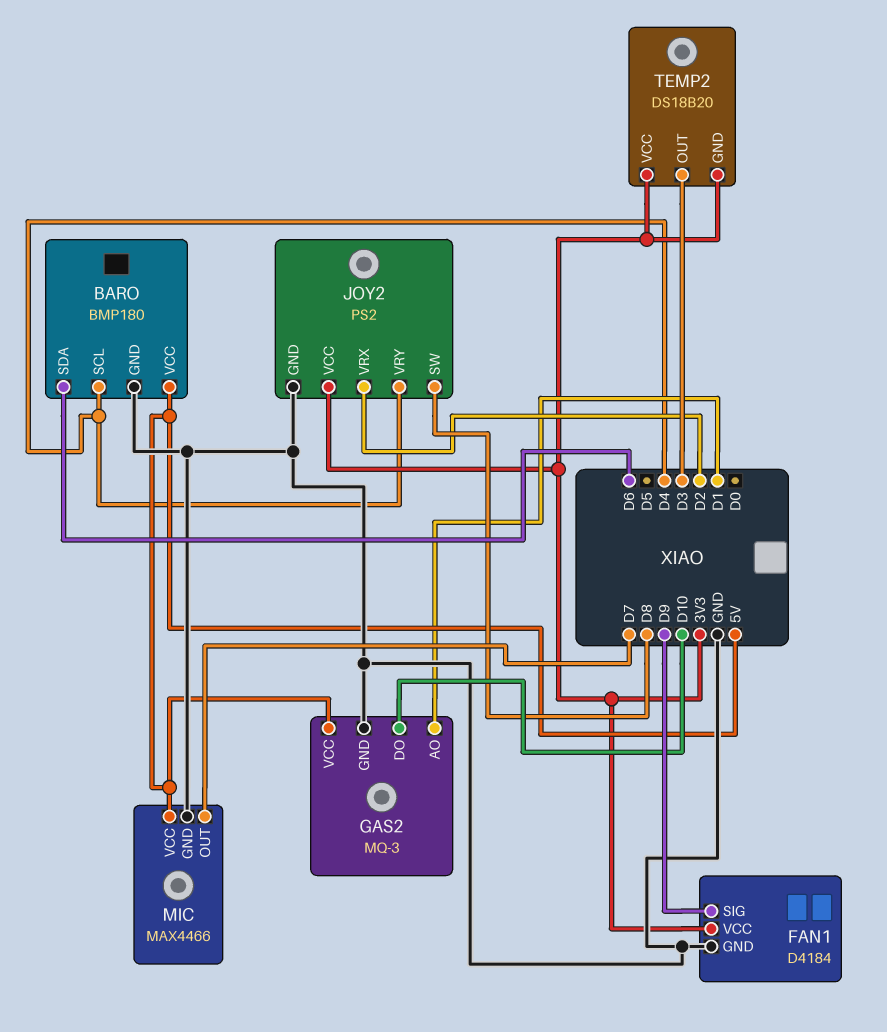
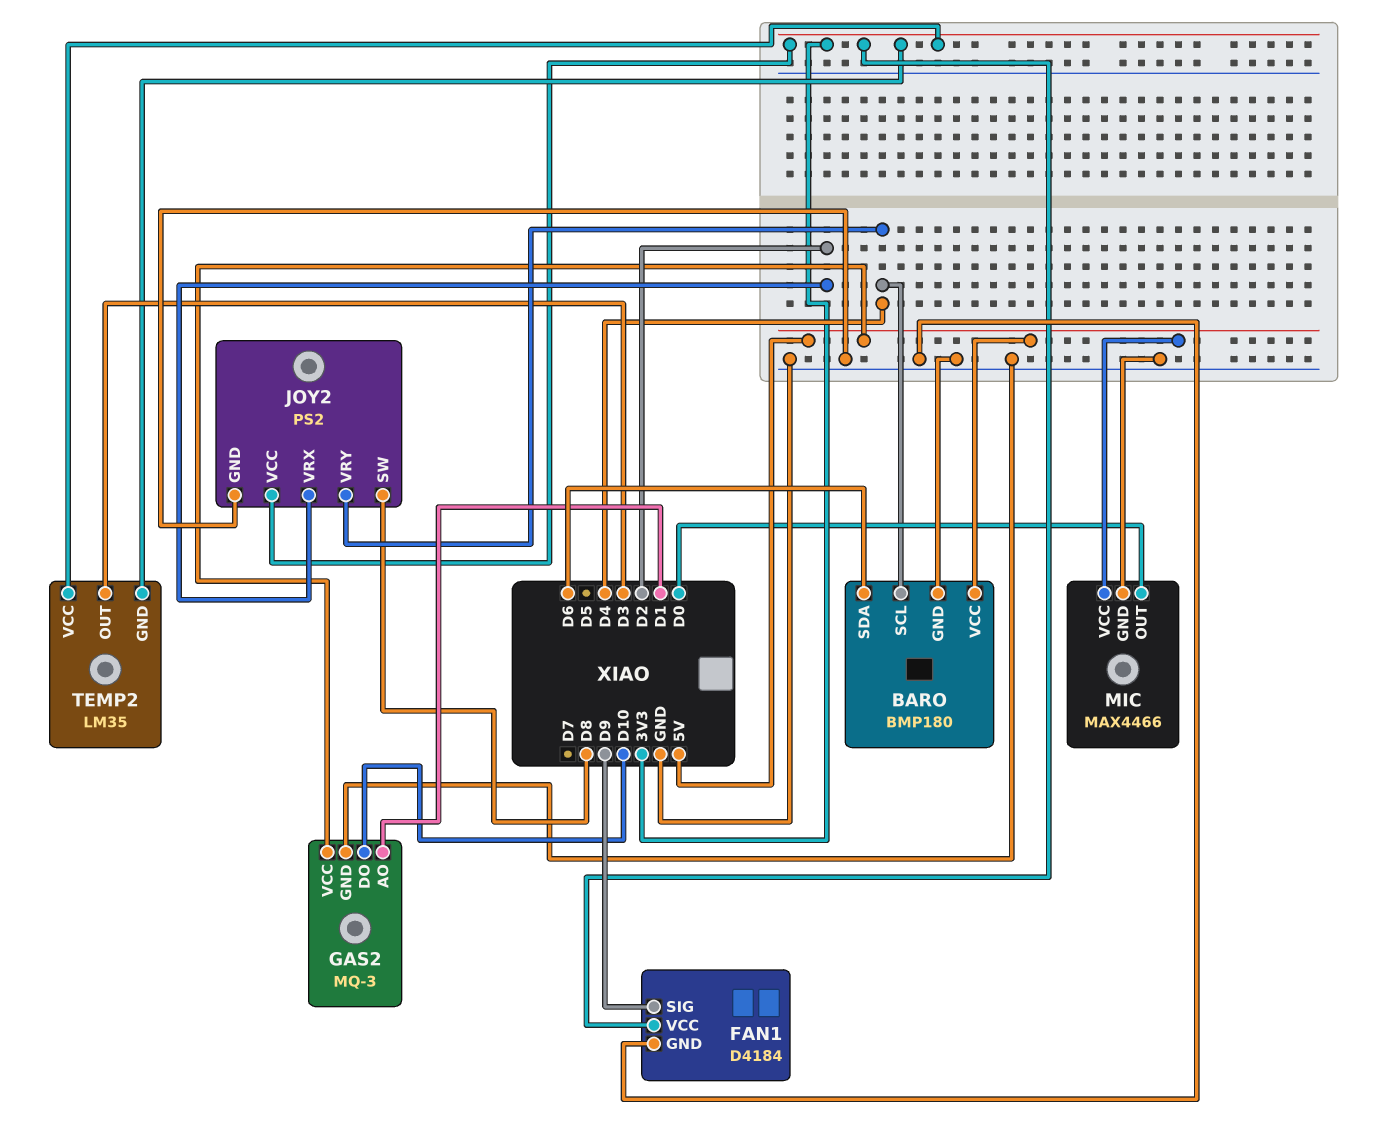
MIC pin OUT: D7 -> D0
TEMP2: DS18B20 -> LM35

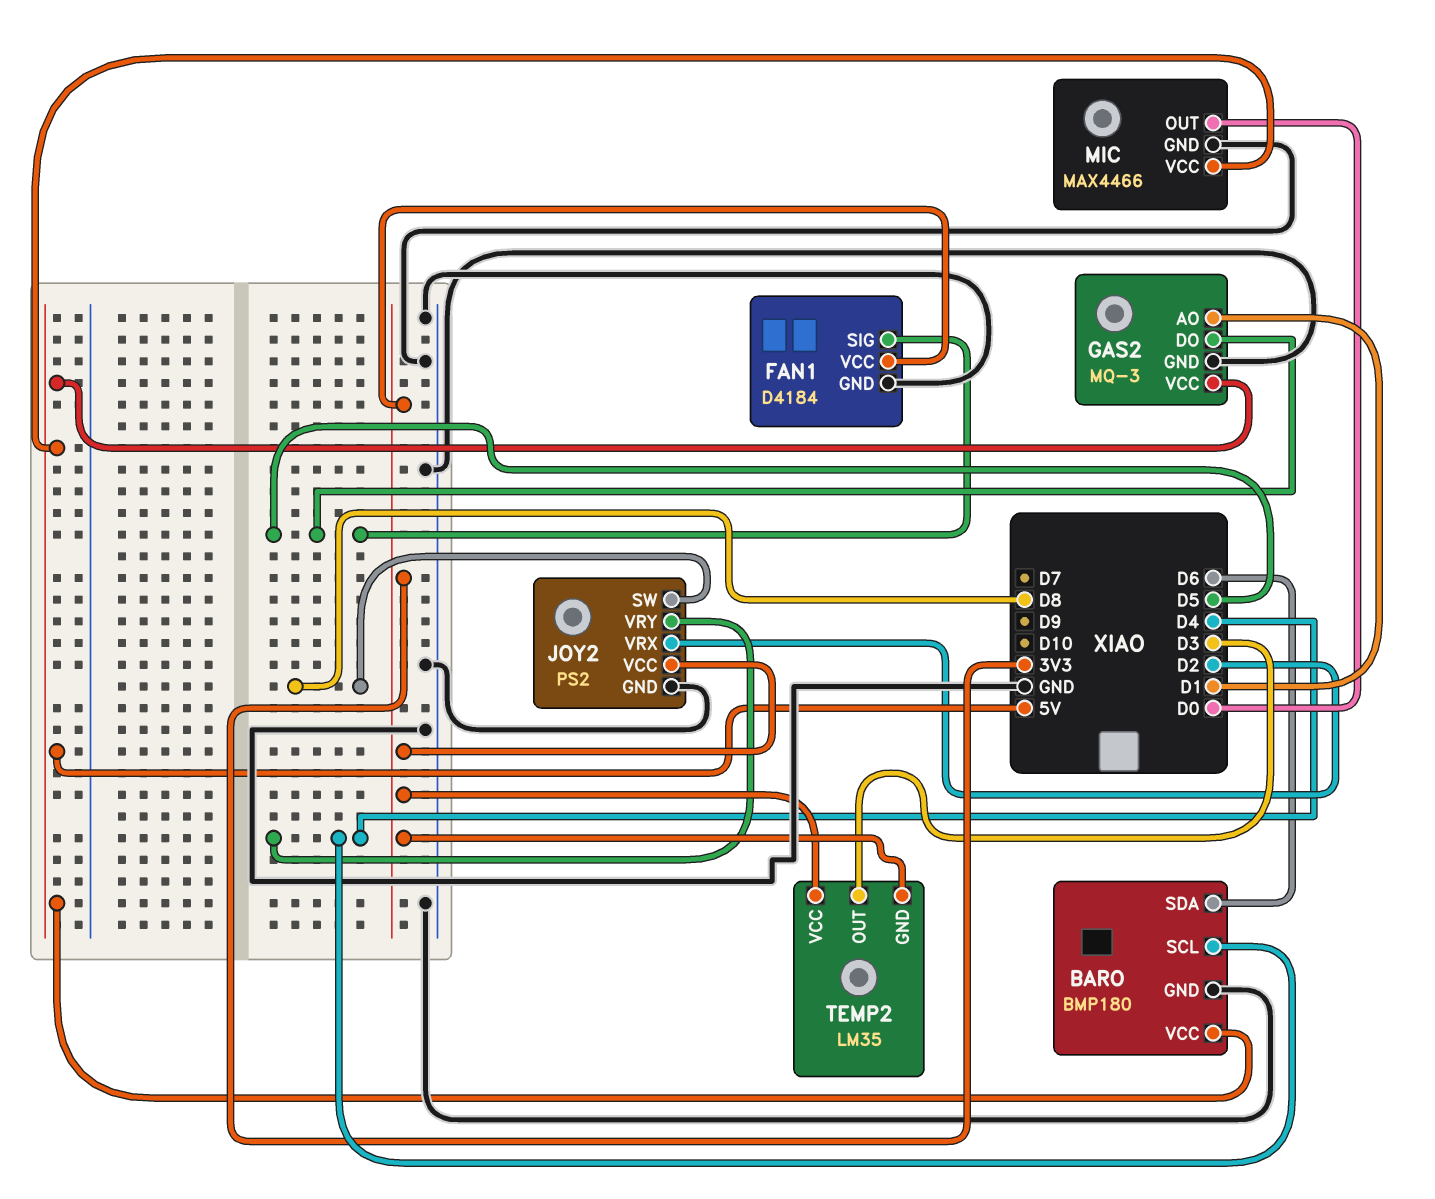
FAN1 pin SIG: D9 -> D5
GAS2 pin DO: D10 -> D5

